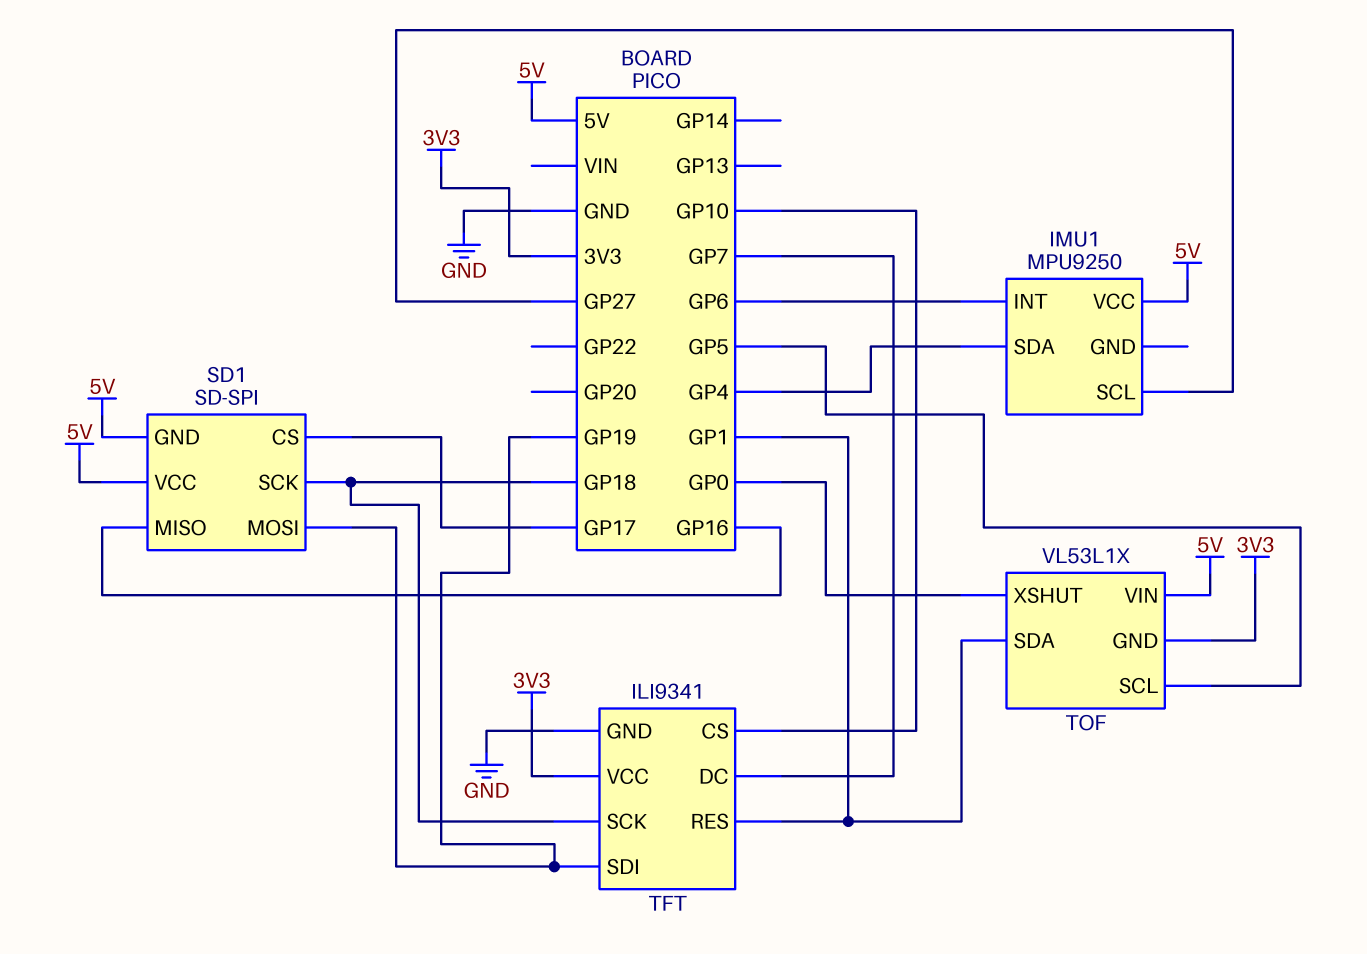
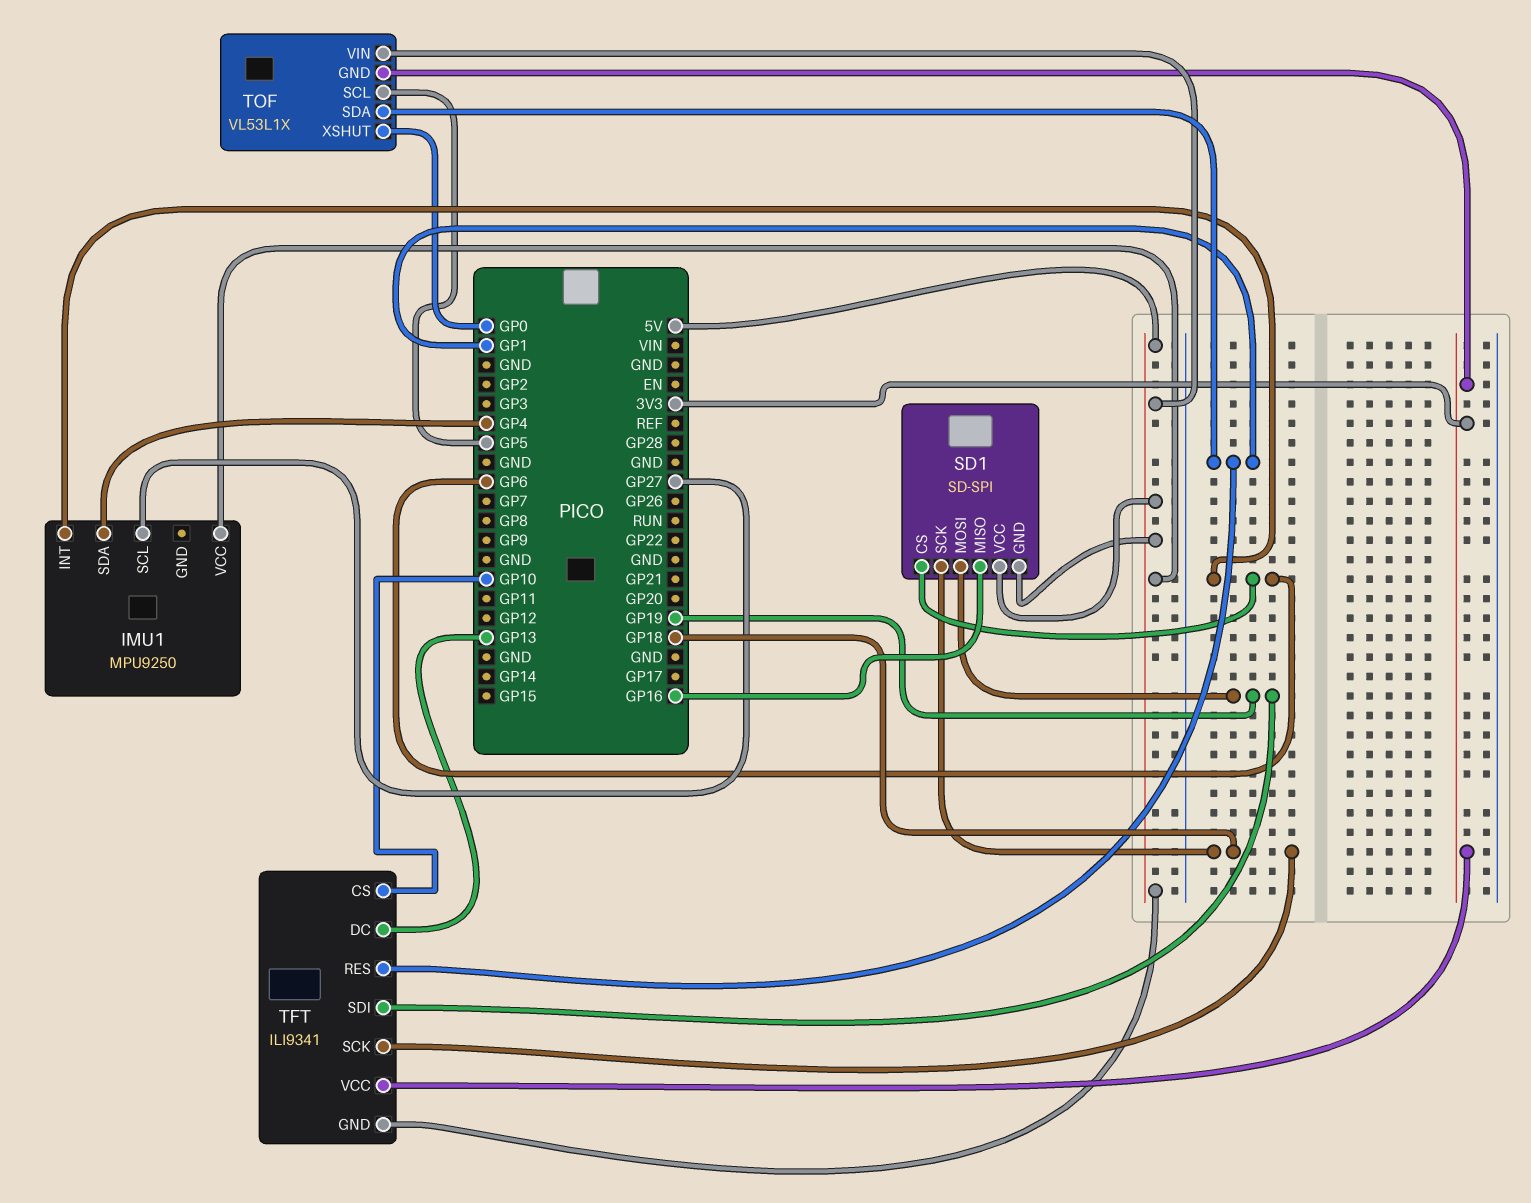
SD1 pin CS: GP17 -> GP6
TFT pin DC: GP7 -> GP13
TFT pin GND: GND -> 5V

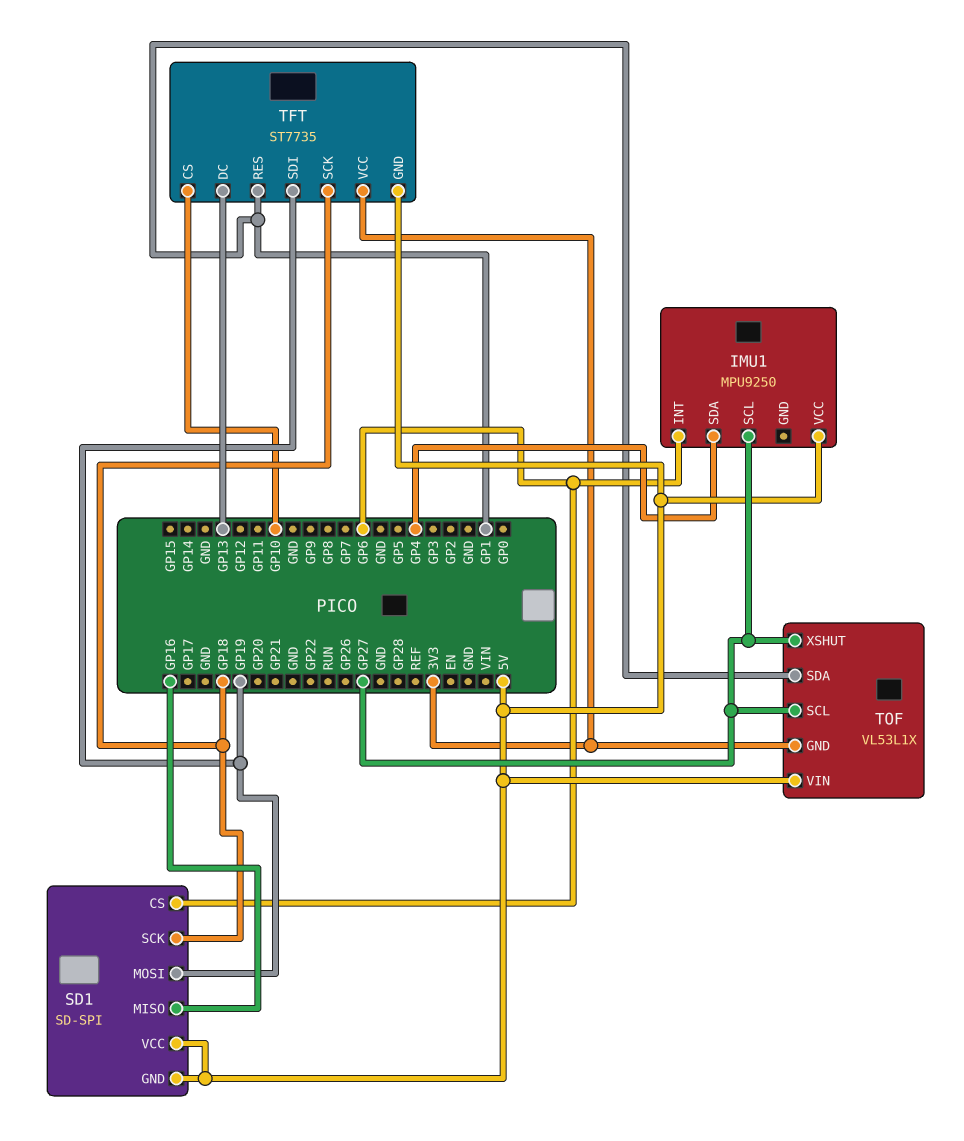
TFT: ILI9341 -> ST7735
TOF pin SCL: GP5 -> GP27
TOF pin XSHUT: GP0 -> GP27

